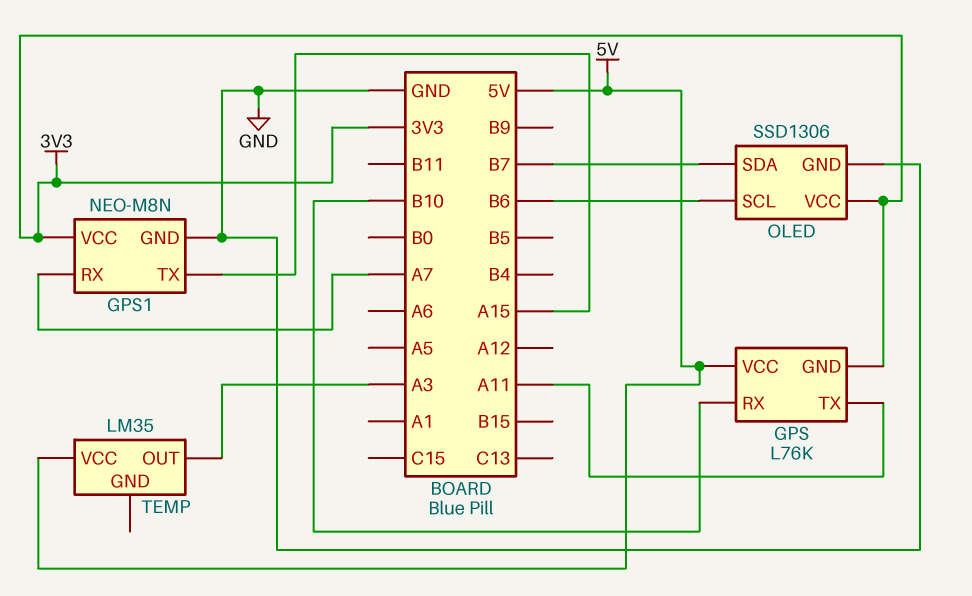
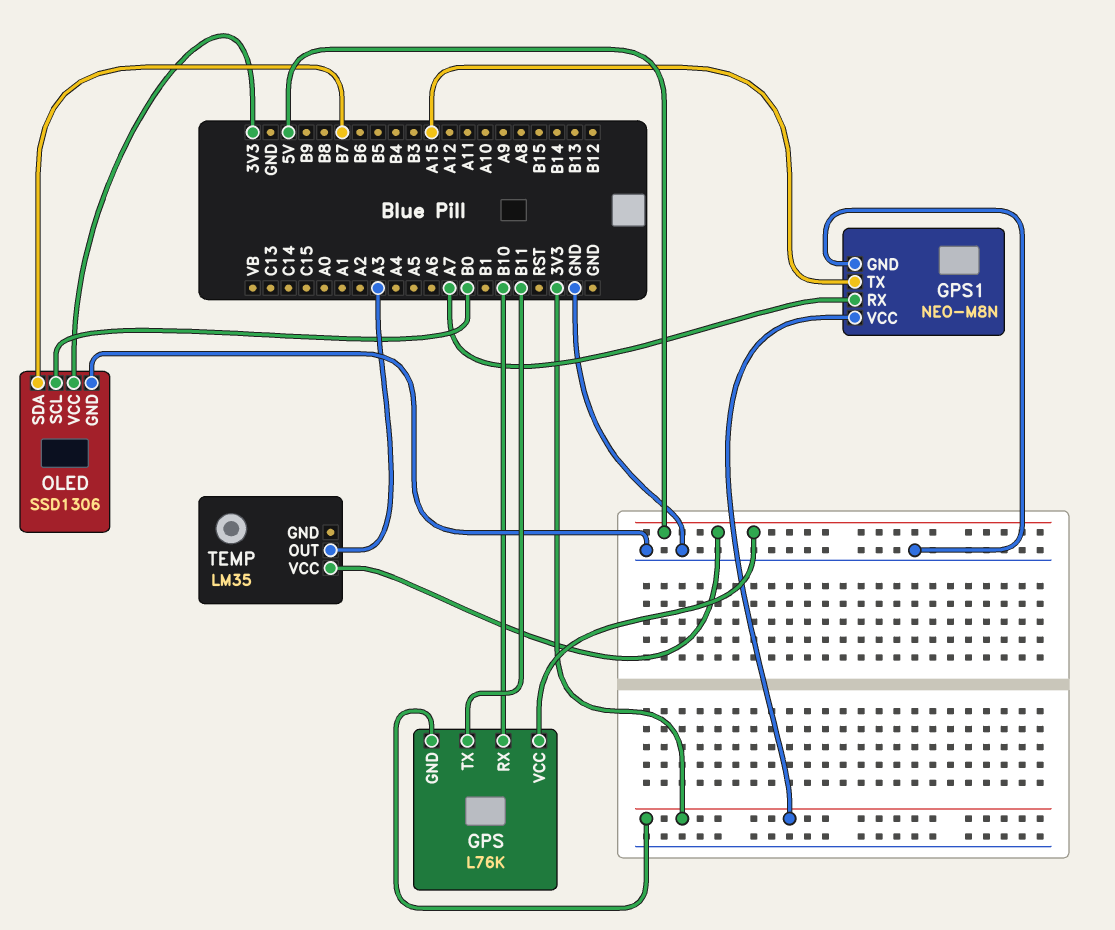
GPS pin TX: A11 -> B11
OLED pin SCL: B6 -> B0

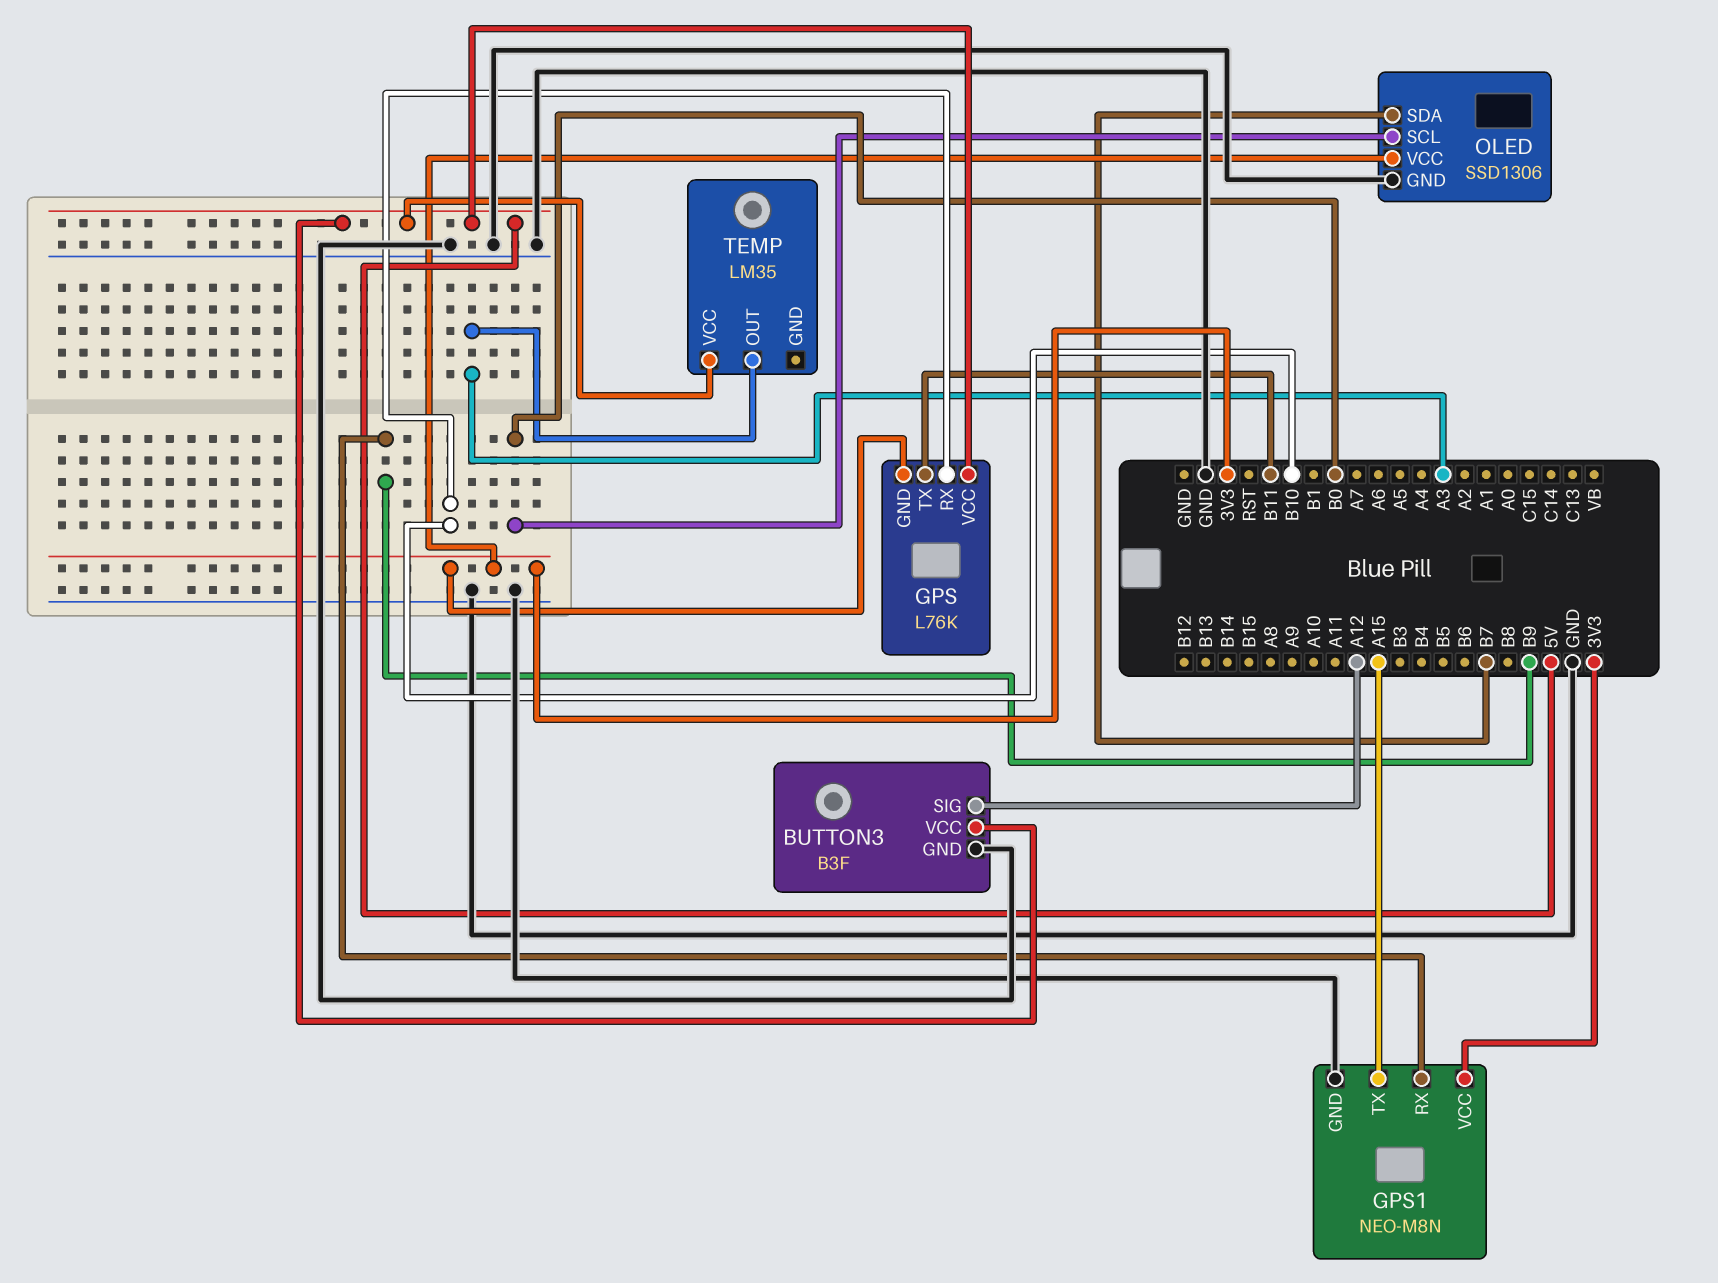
BUTTON3: none -> B3F
BUTTON3 pin GND: none -> GND
BUTTON3 pin SIG: none -> A12
BUTTON3 pin VCC: none -> 5V
GPS1 pin RX: A7 -> B9

